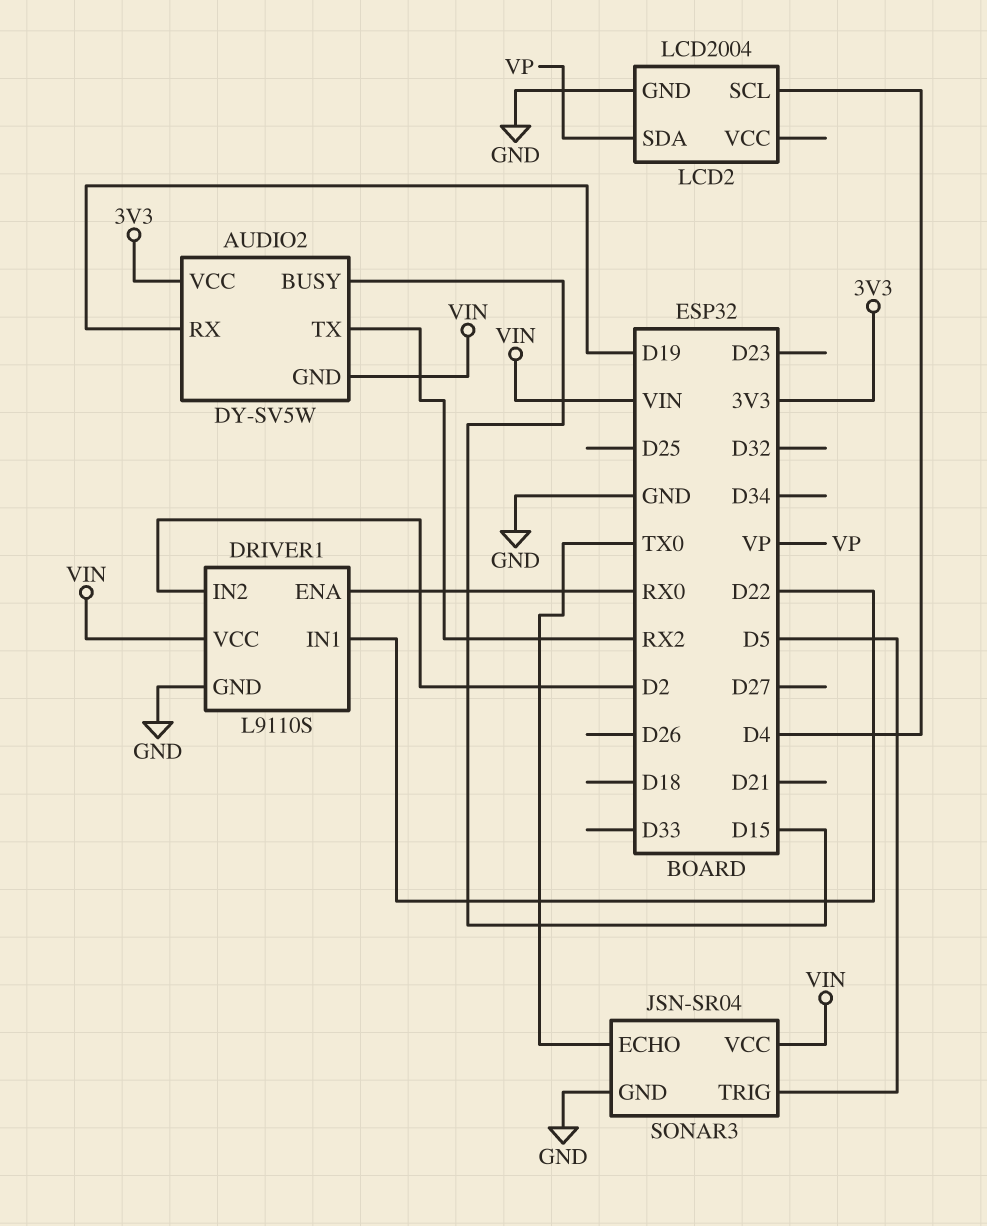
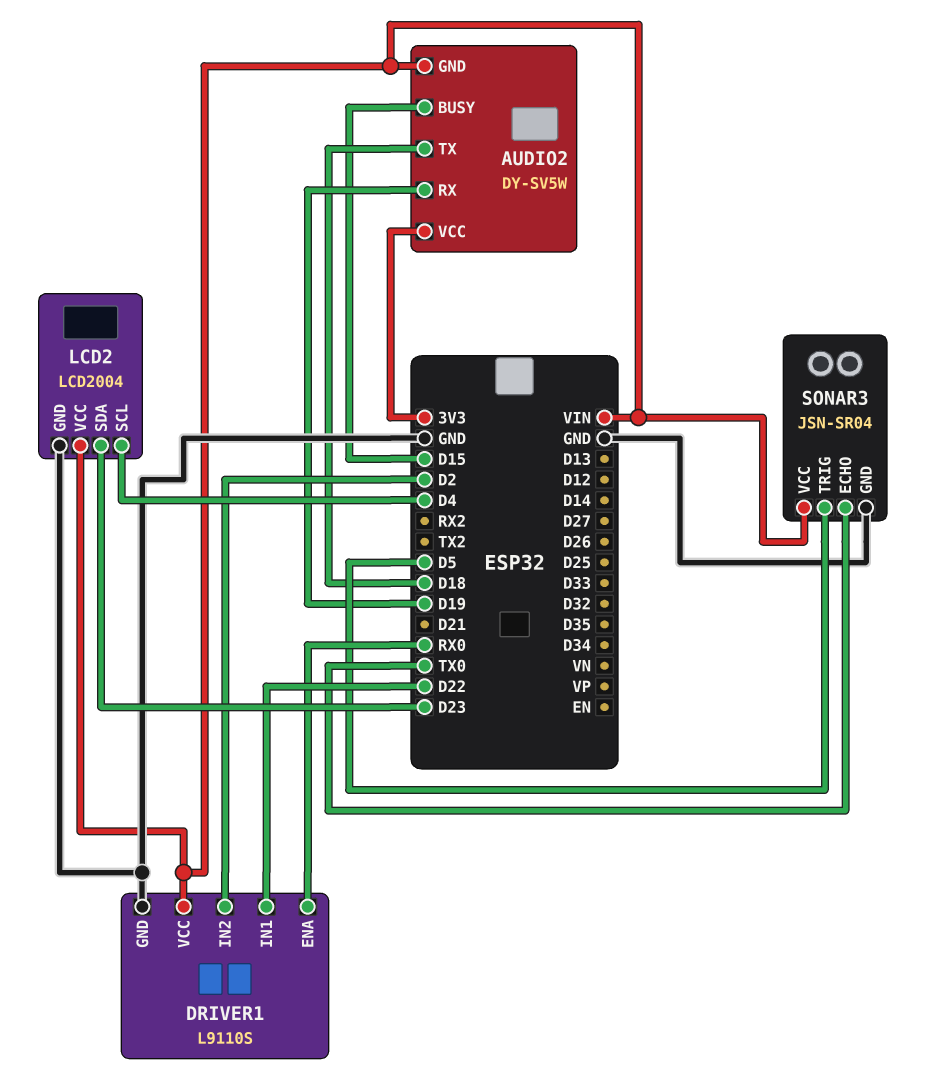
AUDIO2 pin TX: RX2 -> D18
LCD2 pin SDA: VP -> D23
LCD2 pin VCC: none -> VIN

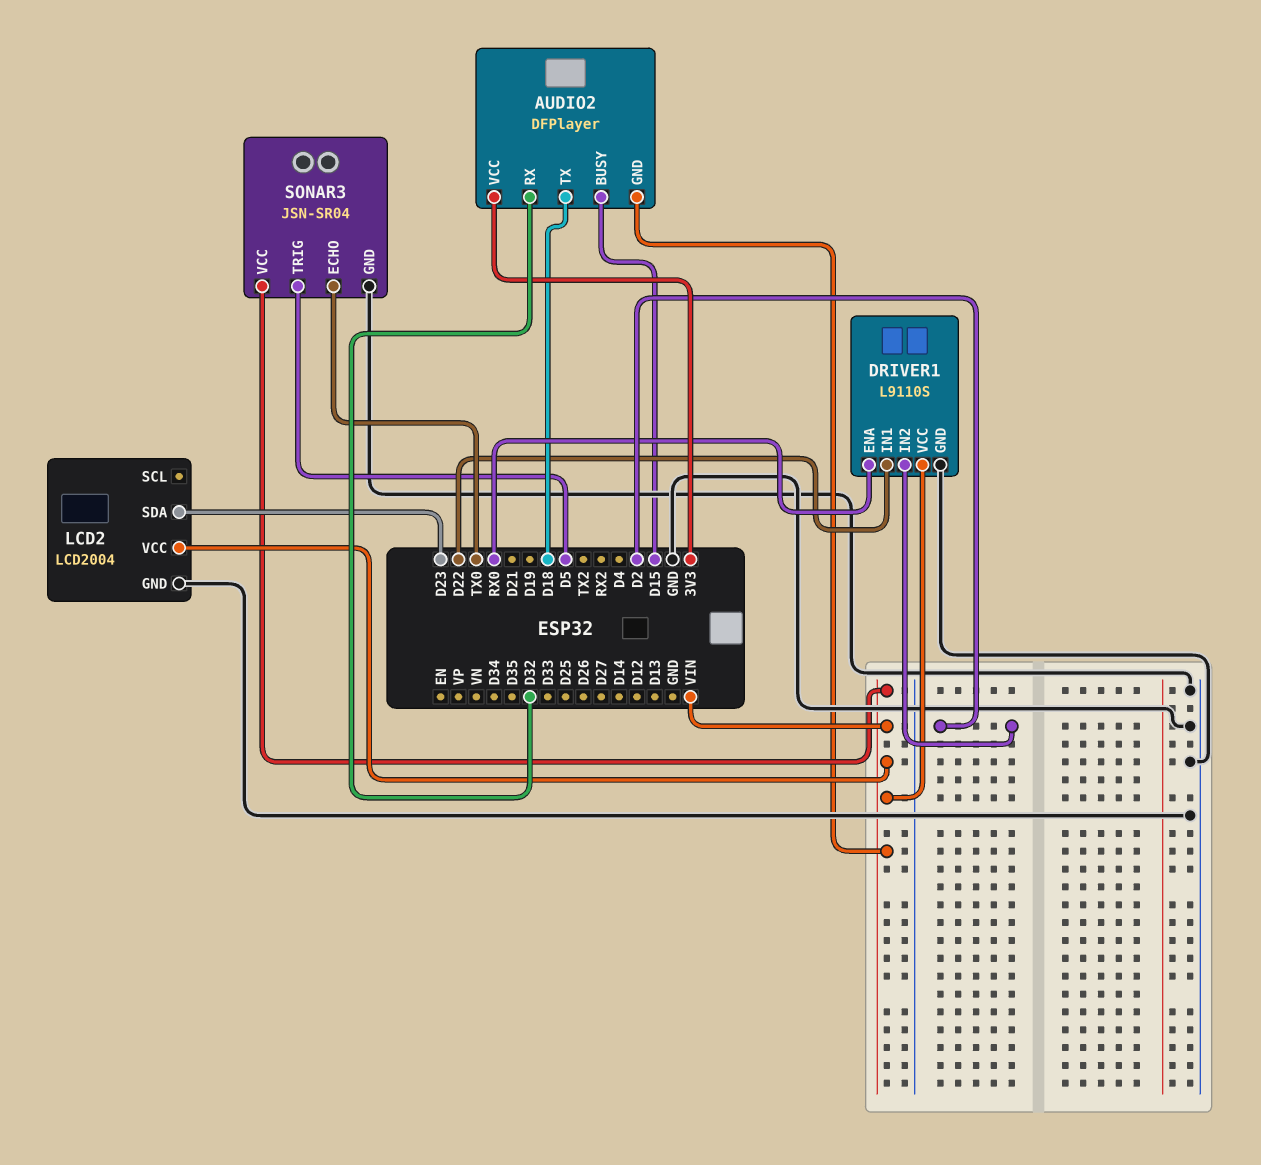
AUDIO2: DY-SV5W -> DFPlayer
AUDIO2 pin RX: D19 -> D32
LCD2 pin SCL: D4 -> none

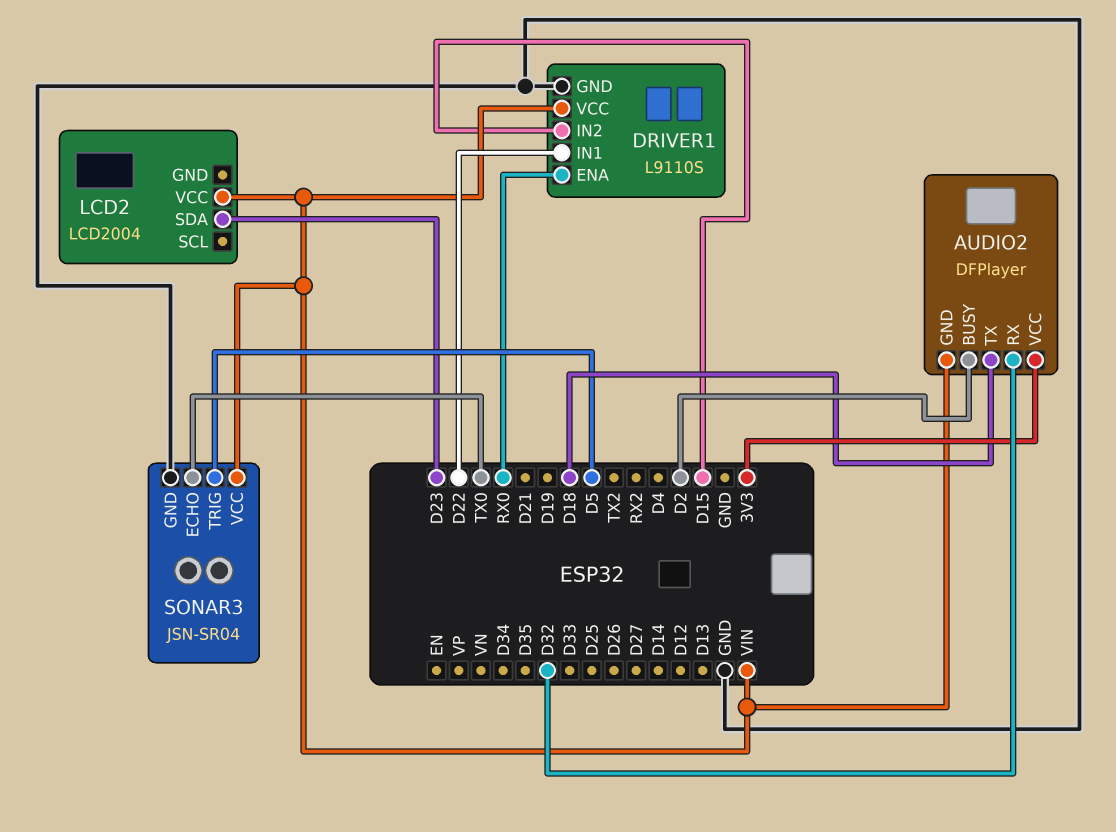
AUDIO2 pin BUSY: D15 -> D2
DRIVER1 pin IN2: D2 -> D15
LCD2 pin GND: GND -> none

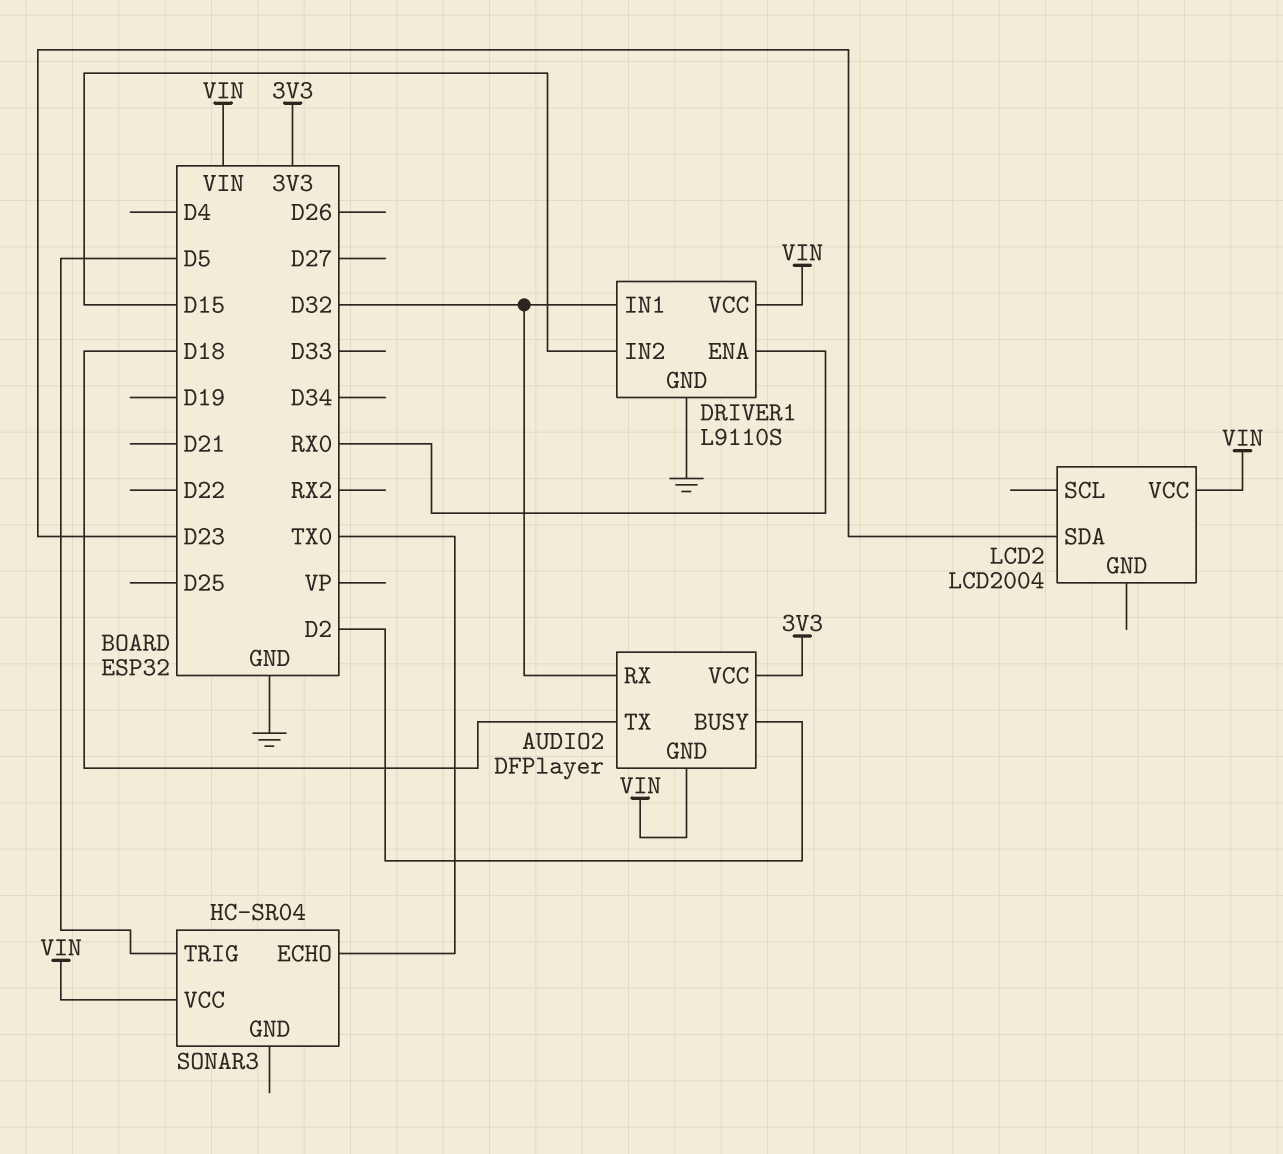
DRIVER1 pin IN1: D22 -> D32
SONAR3: JSN-SR04 -> HC-SR04
SONAR3 pin GND: GND -> none

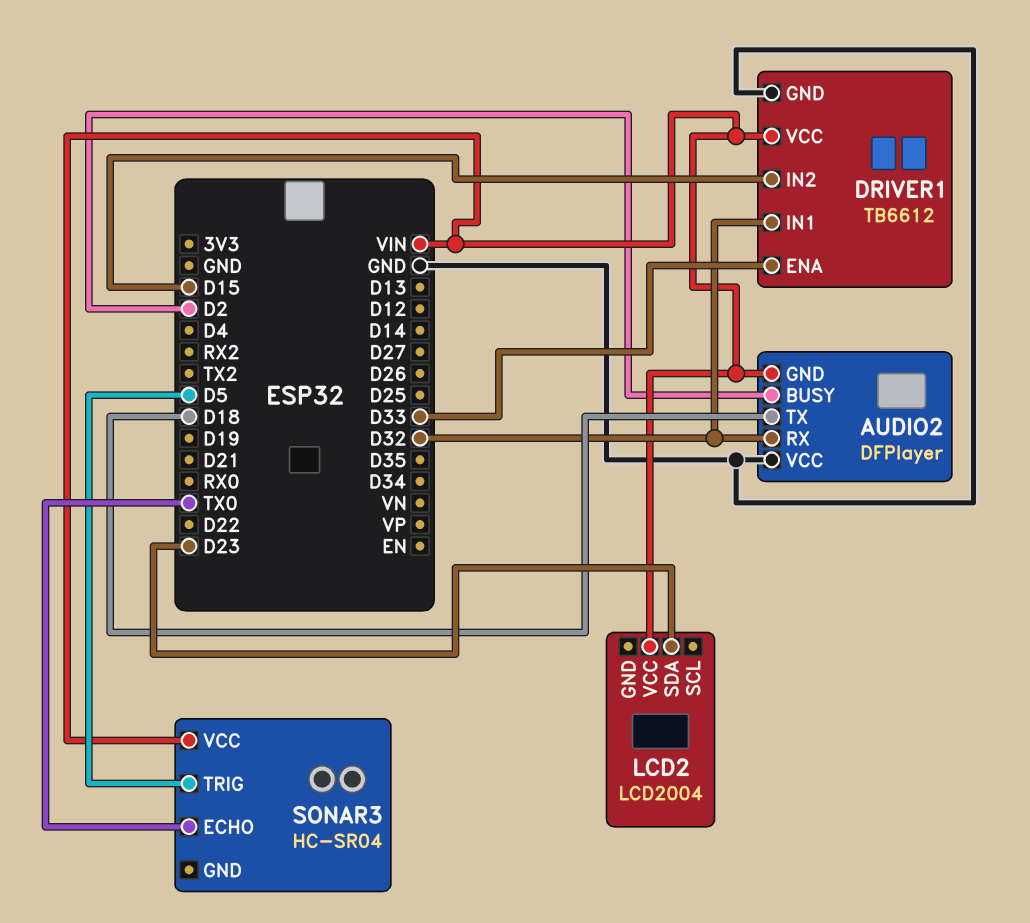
AUDIO2 pin VCC: 3V3 -> GND
DRIVER1: L9110S -> TB6612
DRIVER1 pin ENA: RX0 -> D33

